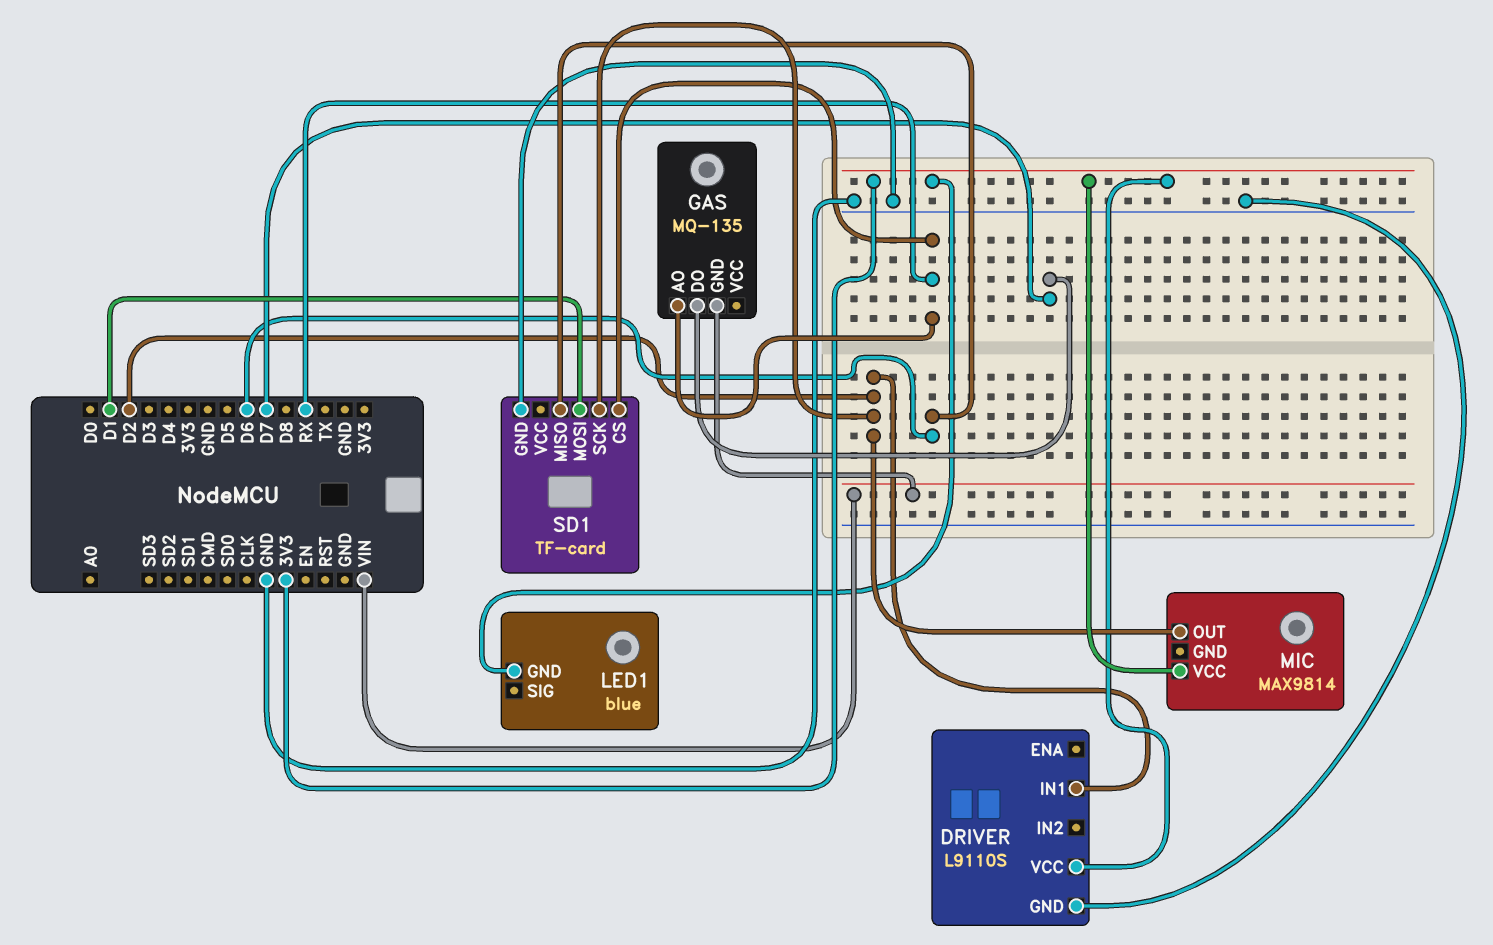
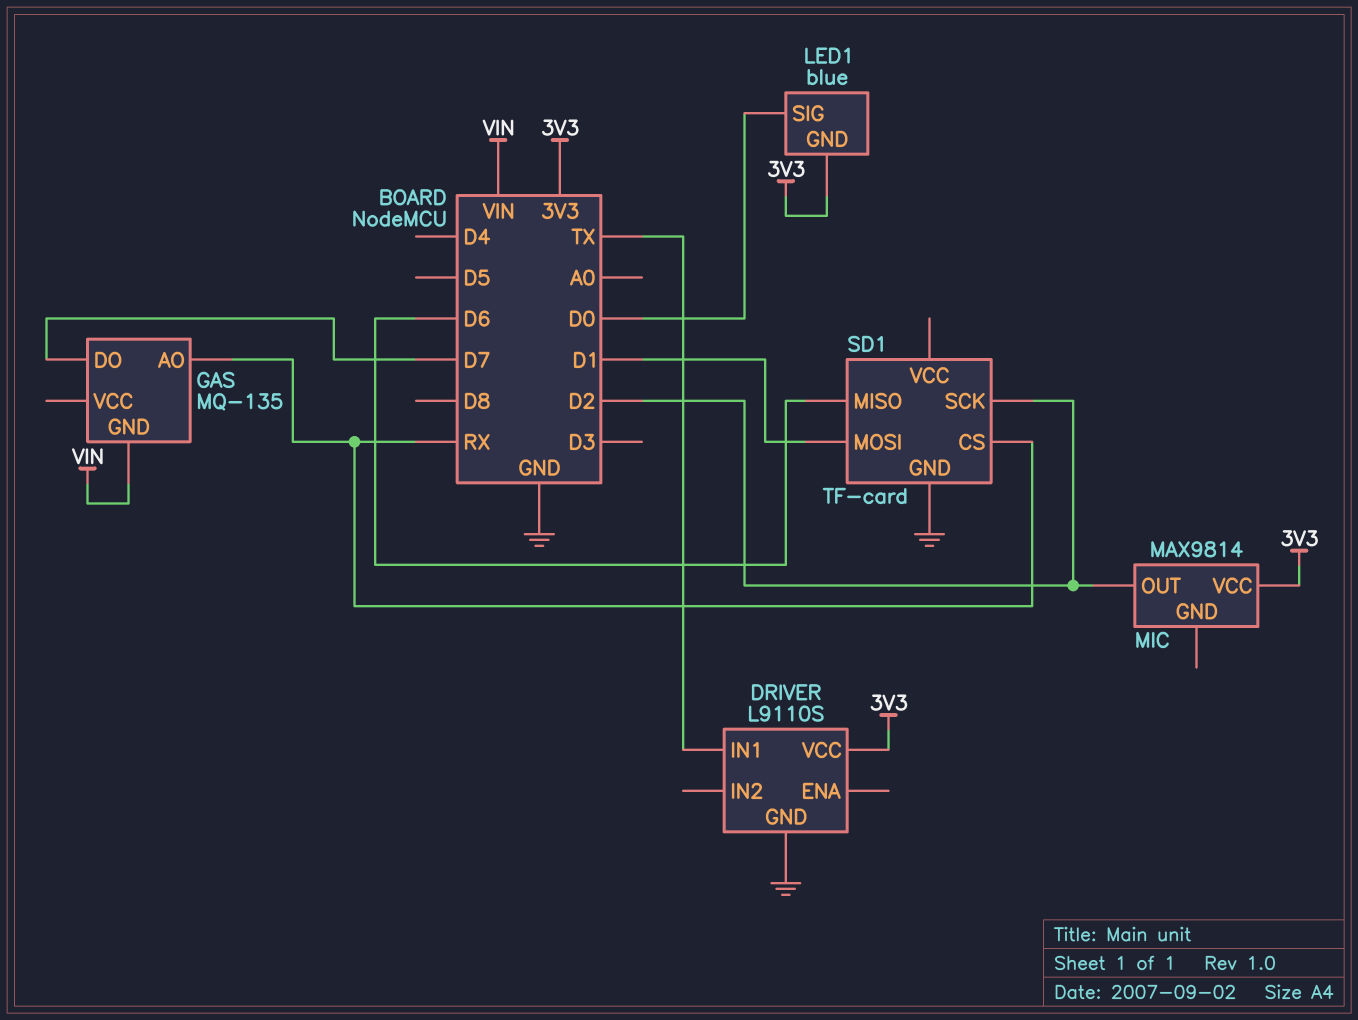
DRIVER pin IN1: D2 -> TX
LED1 pin SIG: none -> D0

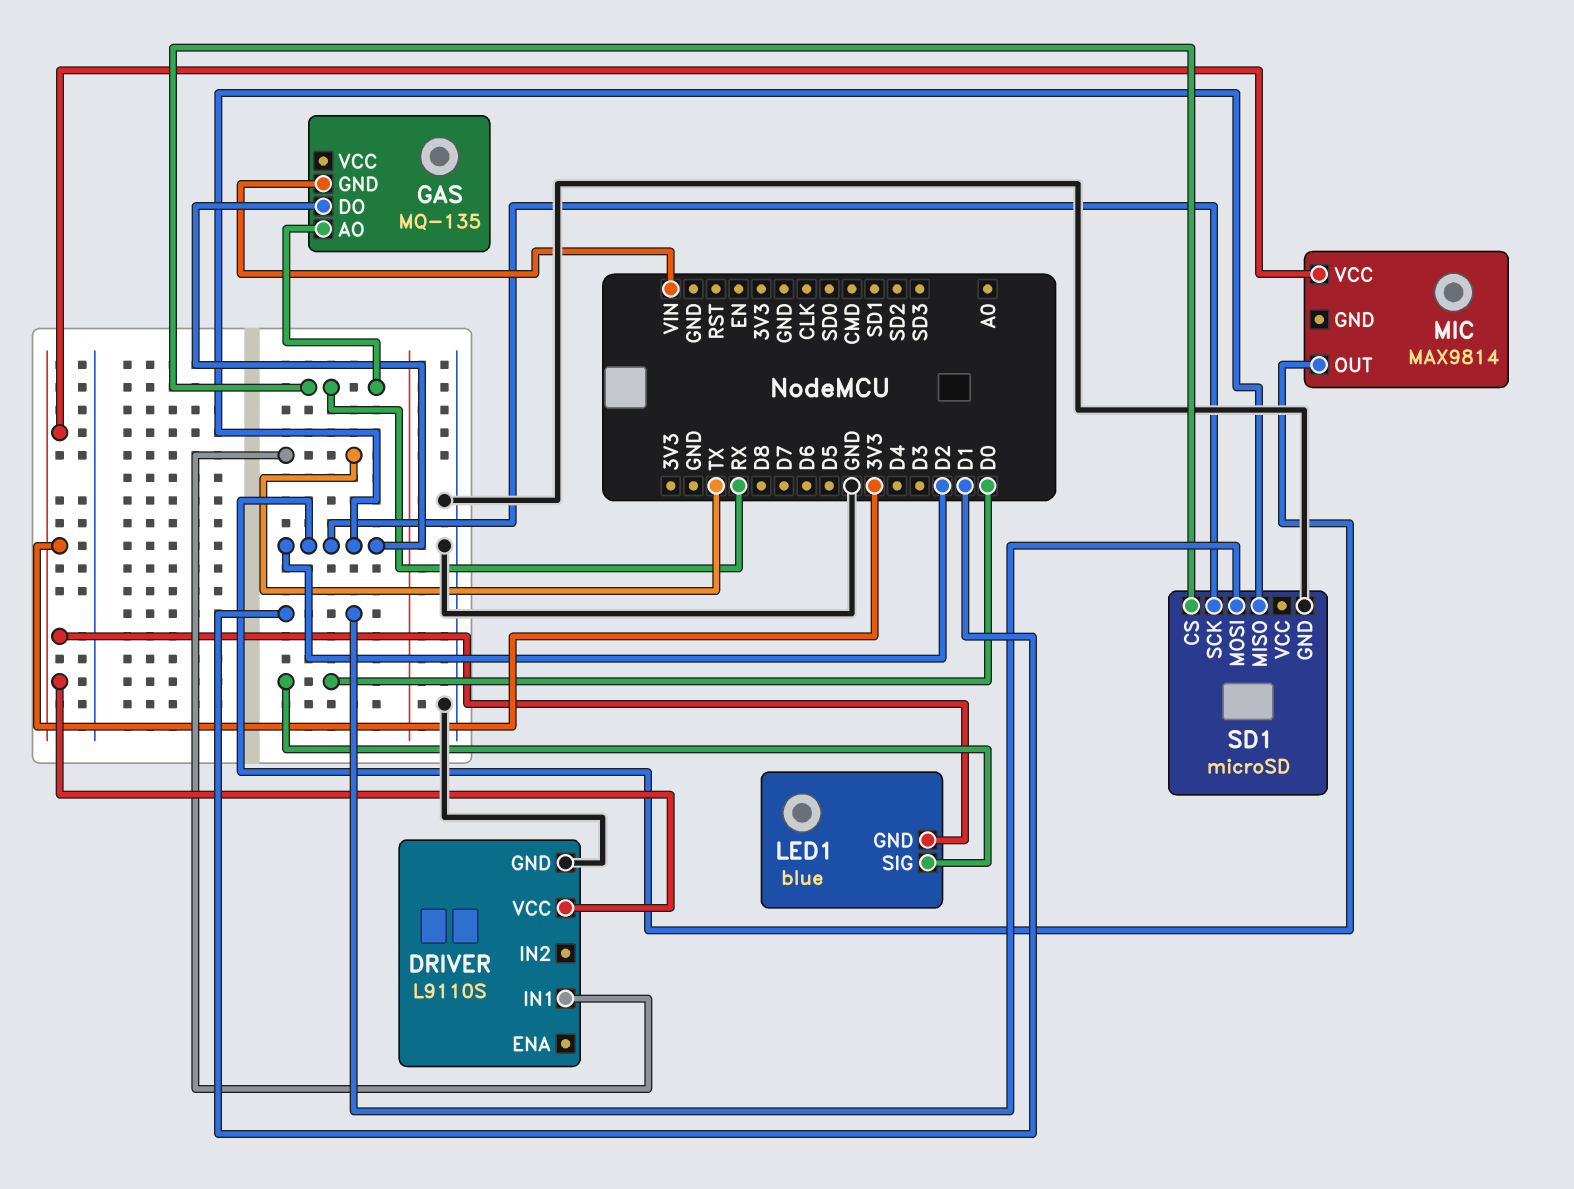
GAS pin DO: D7 -> D2
SD1: TF-card -> microSD
SD1 pin MISO: D6 -> D2

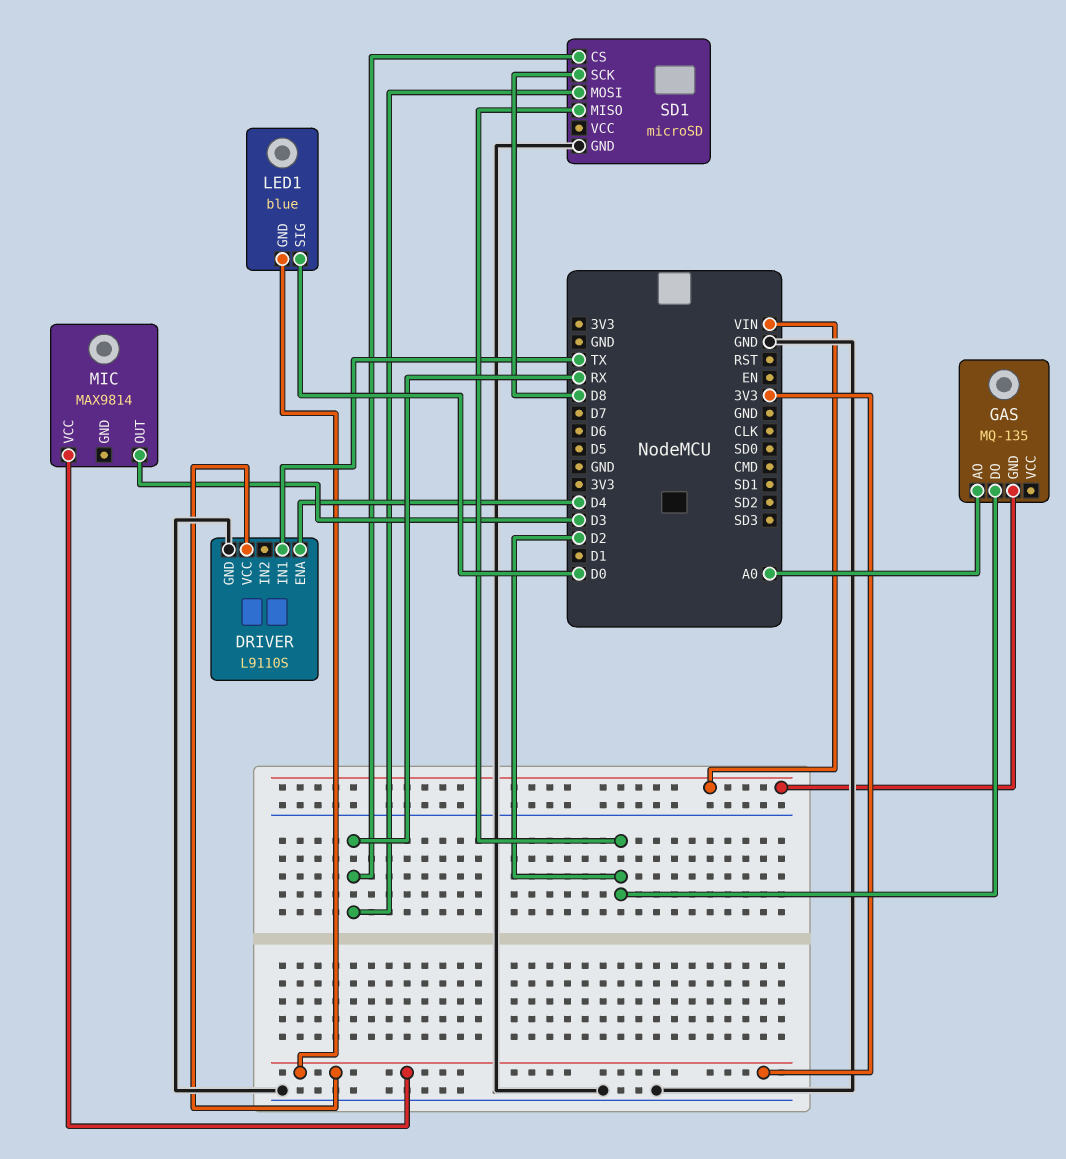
DRIVER pin ENA: none -> D4
GAS pin AO: RX -> A0
MIC pin OUT: D2 -> D3
SD1 pin MOSI: D1 -> RX
SD1 pin SCK: D2 -> D8

